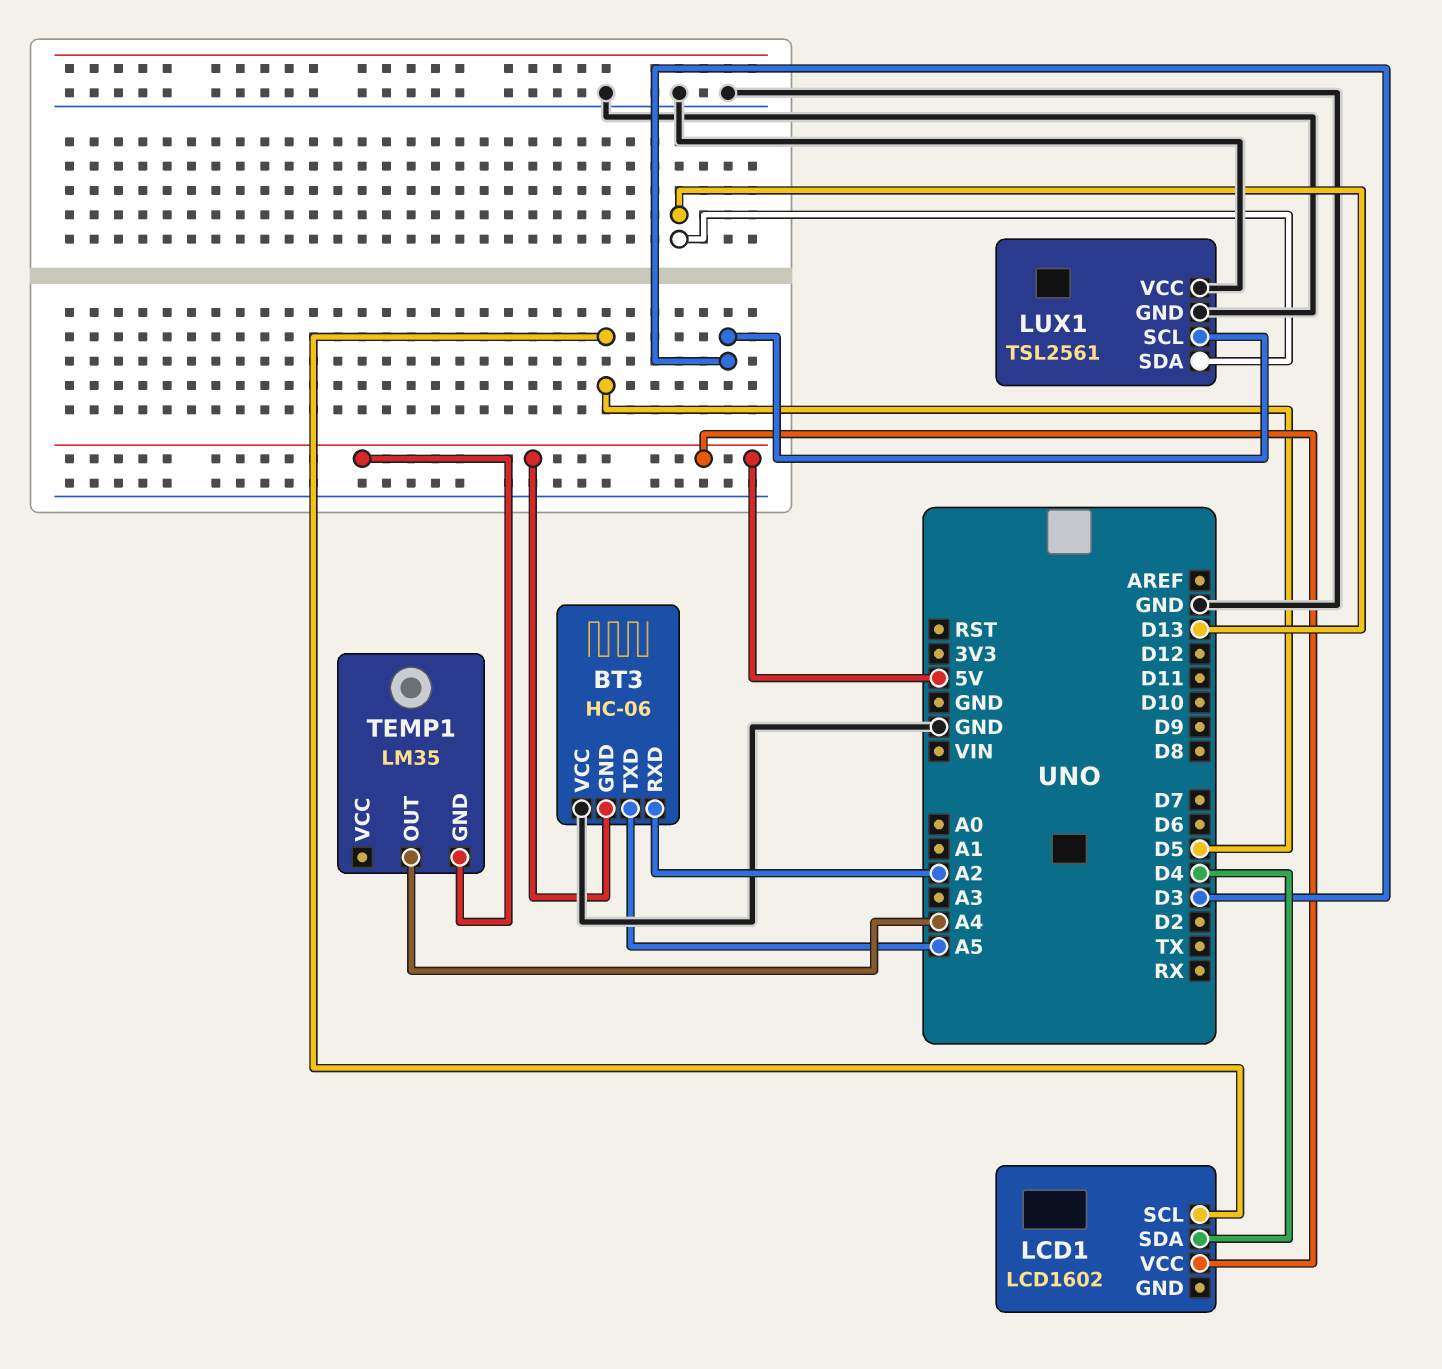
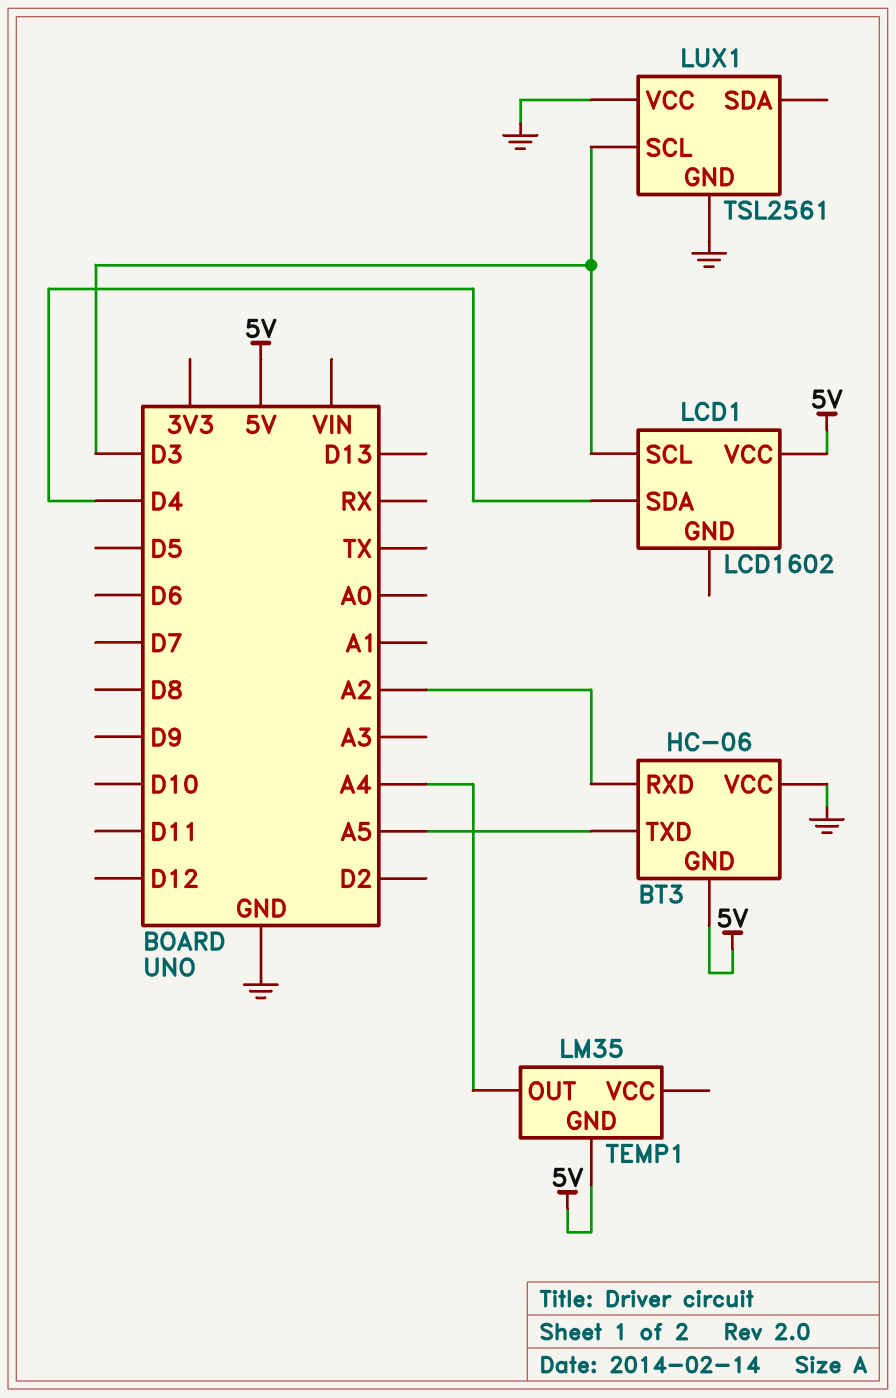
LCD1 pin SCL: D5 -> D3
LUX1 pin SDA: D13 -> none

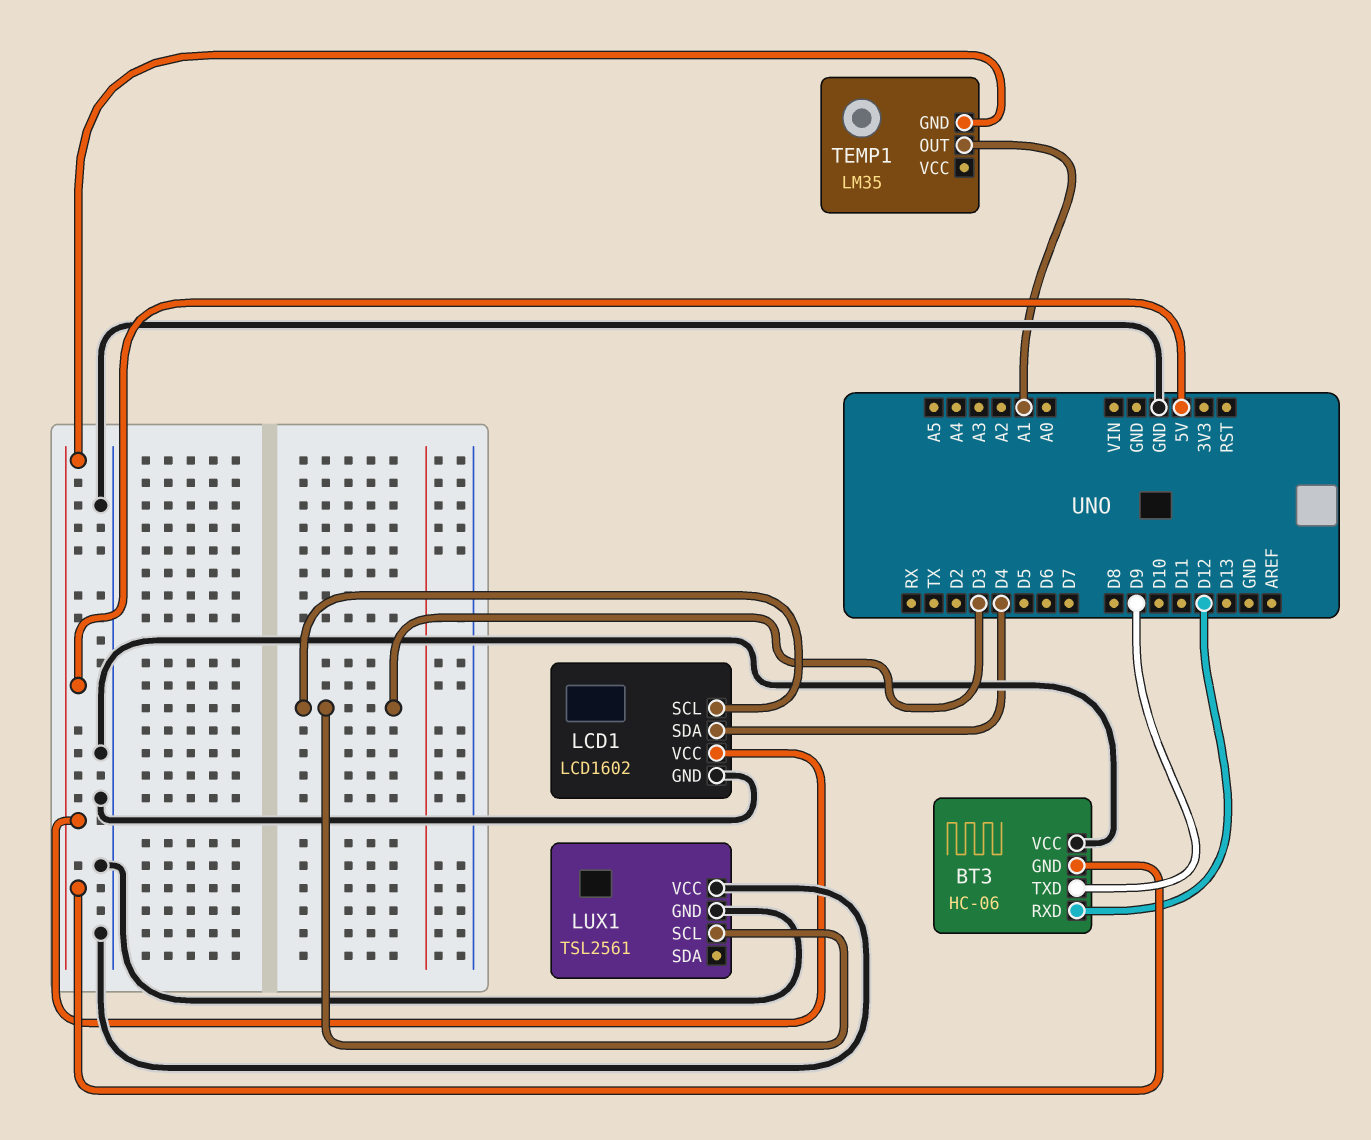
BT3 pin RXD: A2 -> D12
BT3 pin TXD: A5 -> D9
LCD1 pin GND: none -> GND
TEMP1 pin OUT: A4 -> A1

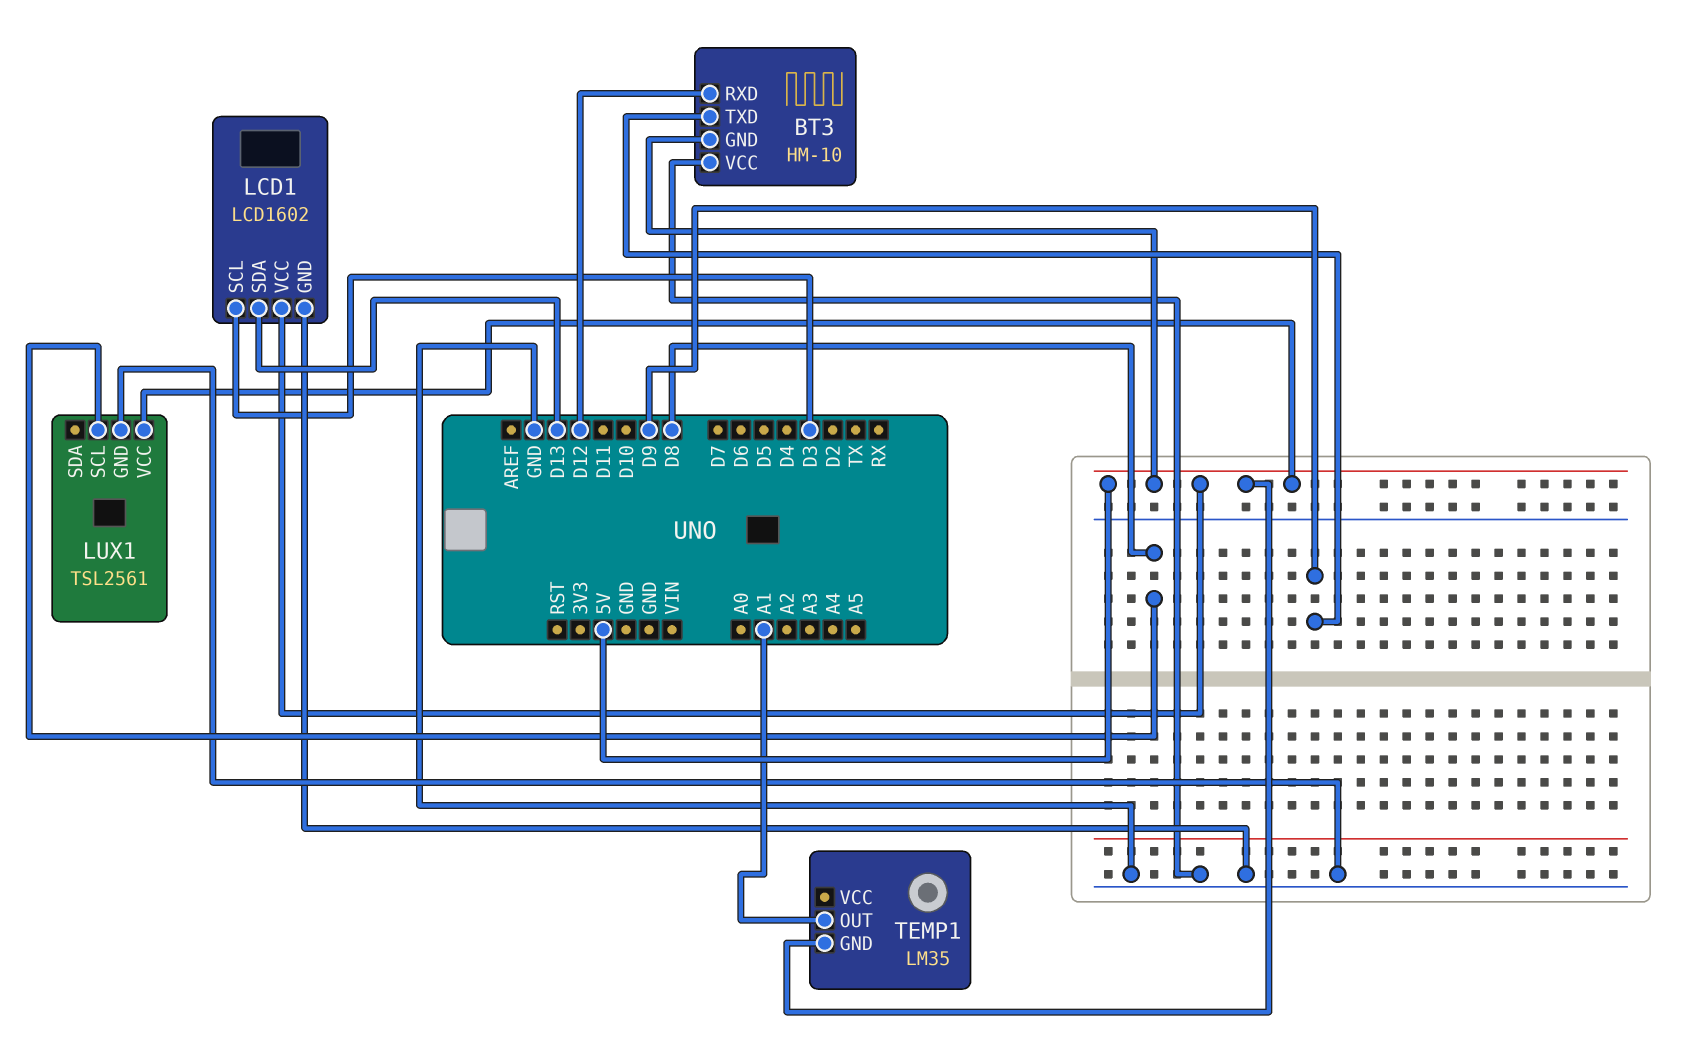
BT3: HC-06 -> HM-10
LCD1 pin SDA: D4 -> D13
LUX1 pin SCL: D3 -> D8
LUX1 pin VCC: GND -> 5V

